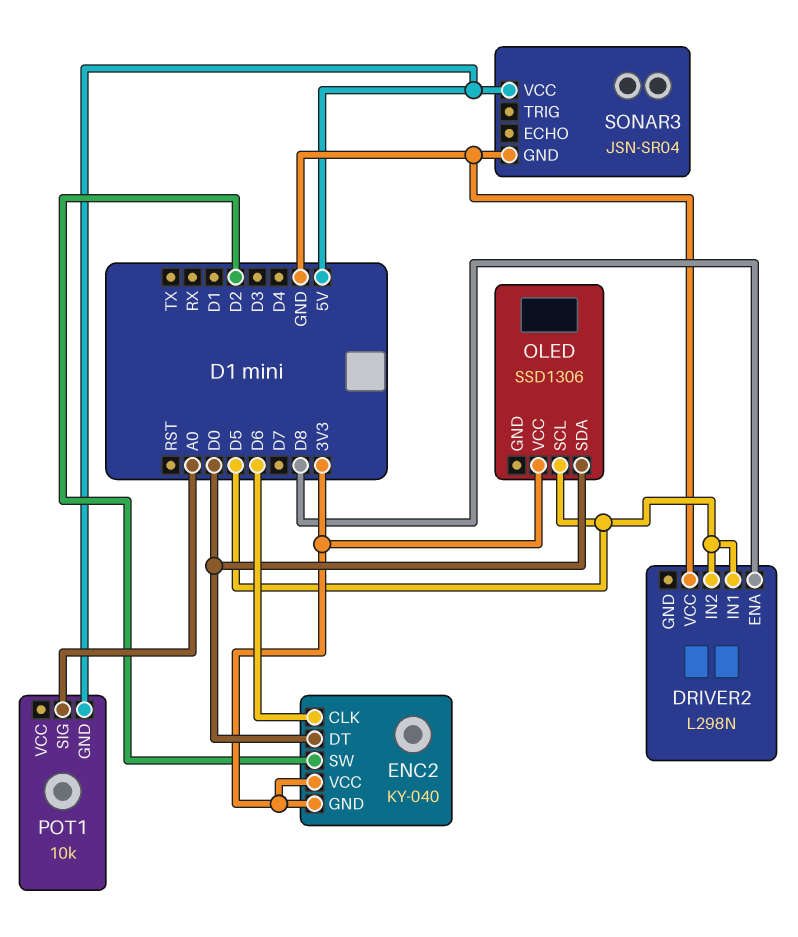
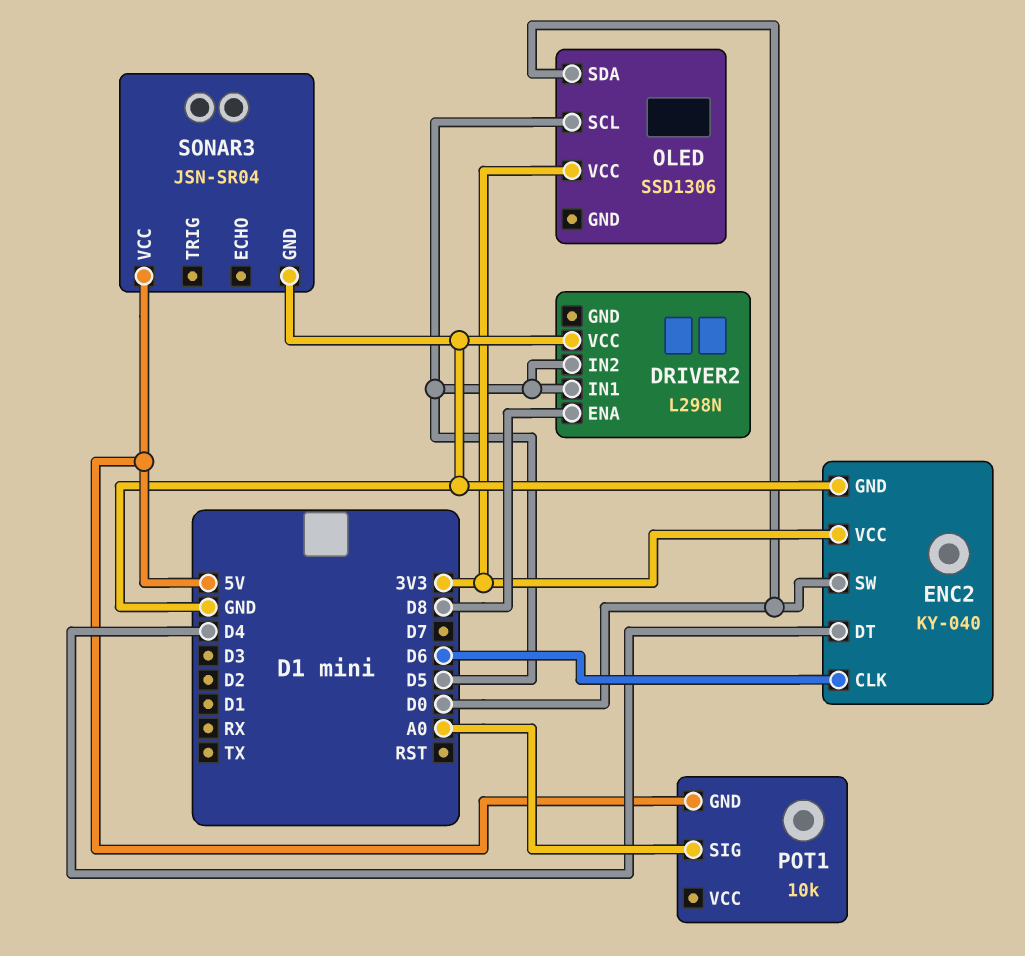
ENC2 pin DT: D0 -> D4
ENC2 pin GND: 3V3 -> GND
ENC2 pin SW: D2 -> D0

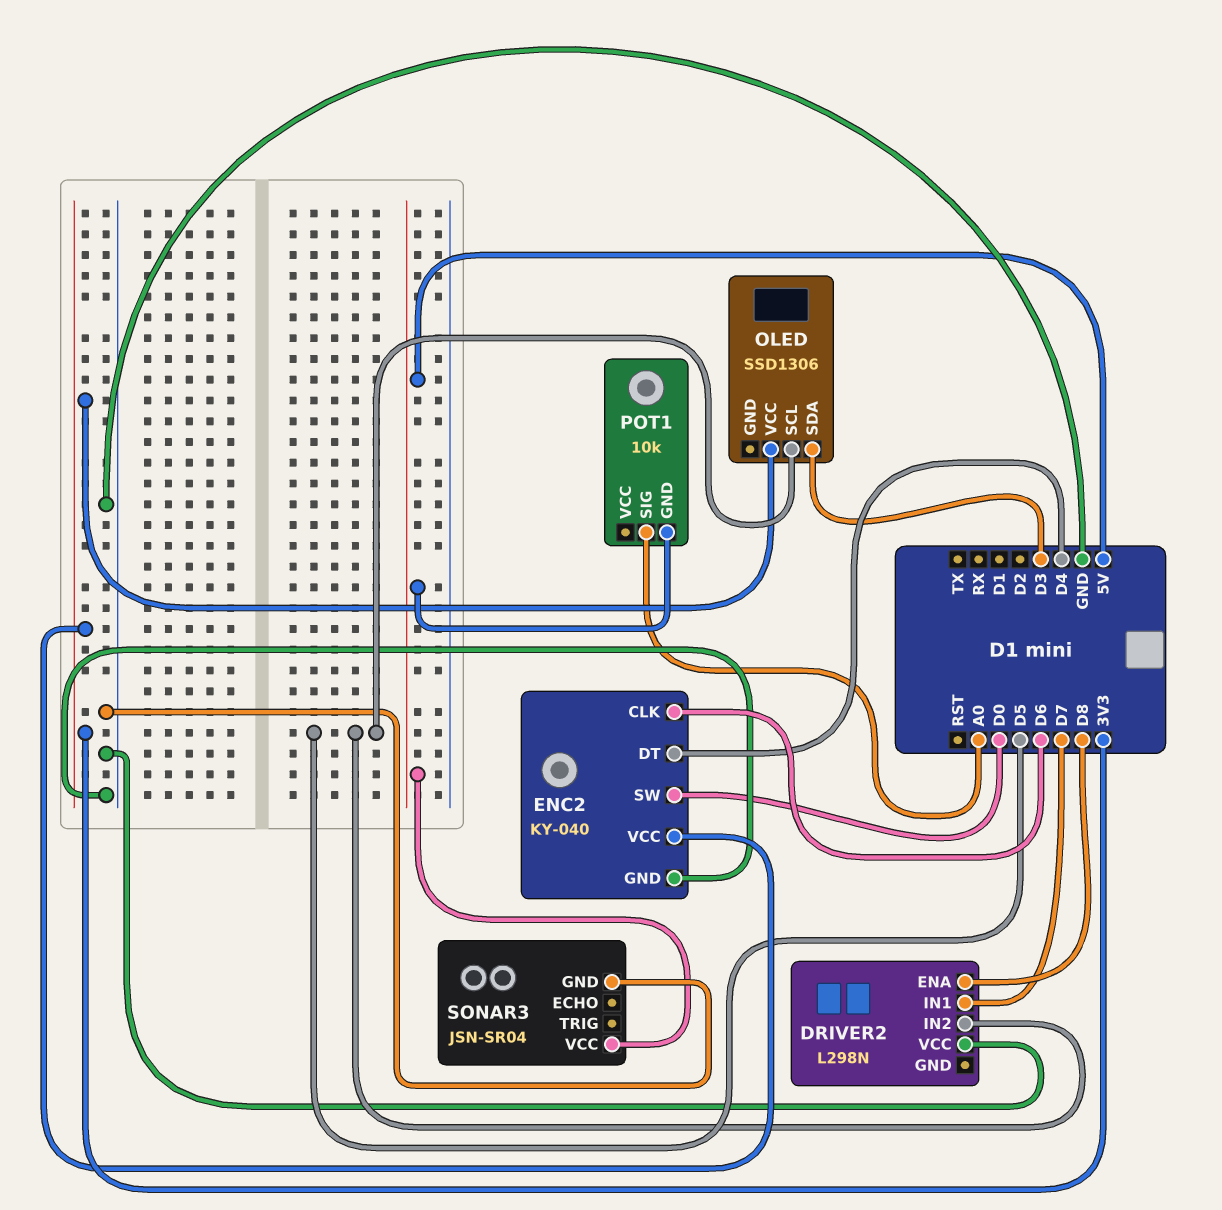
DRIVER2 pin IN1: D5 -> D7
OLED pin SDA: D0 -> D3

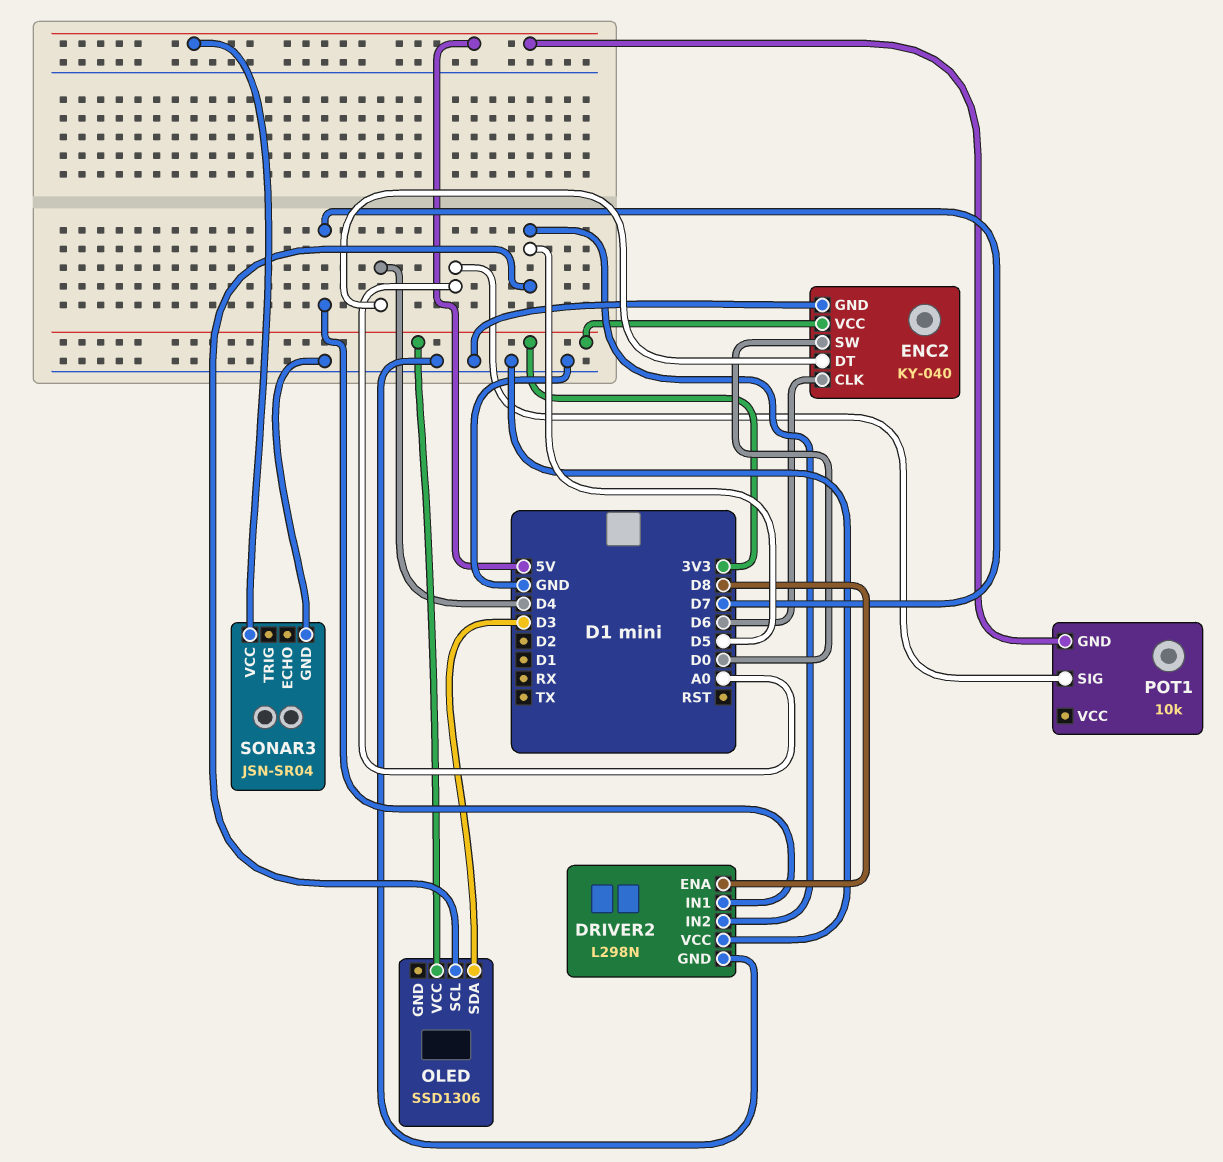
DRIVER2 pin GND: none -> GND

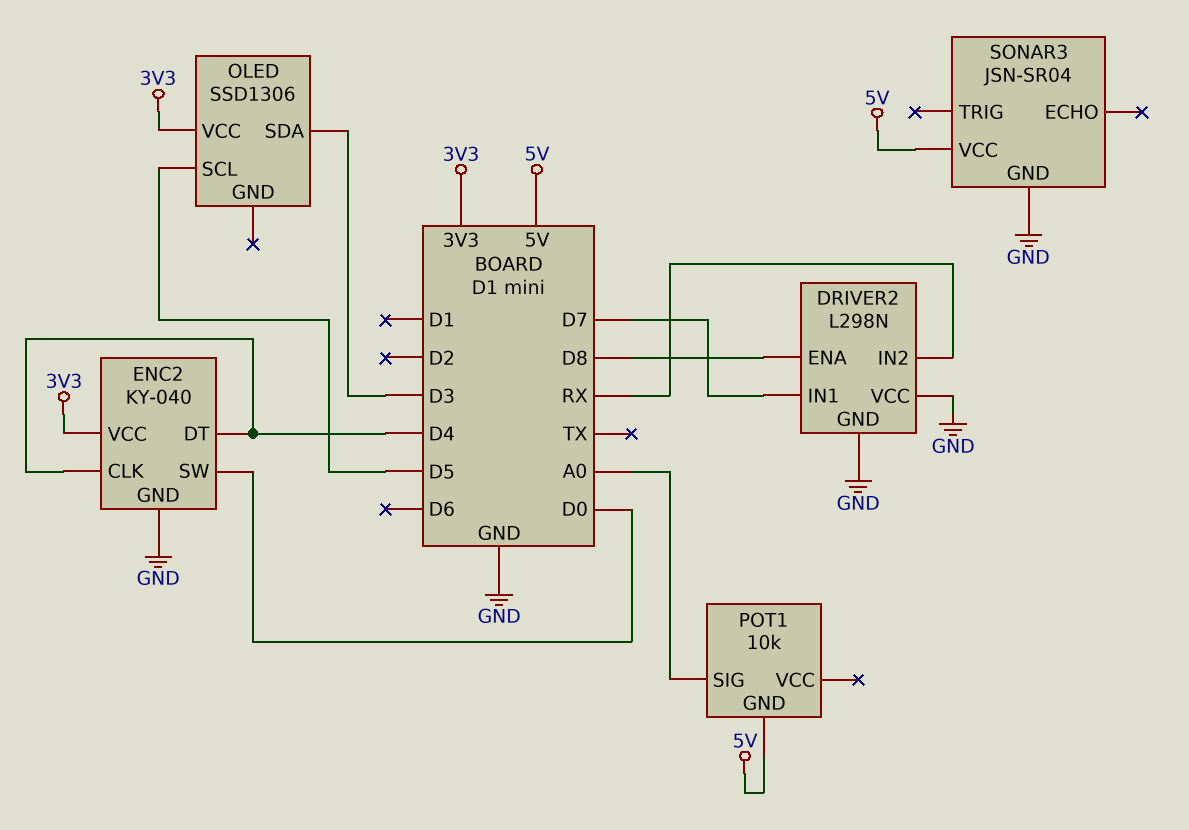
DRIVER2 pin IN2: D5 -> RX
ENC2 pin CLK: D6 -> D4

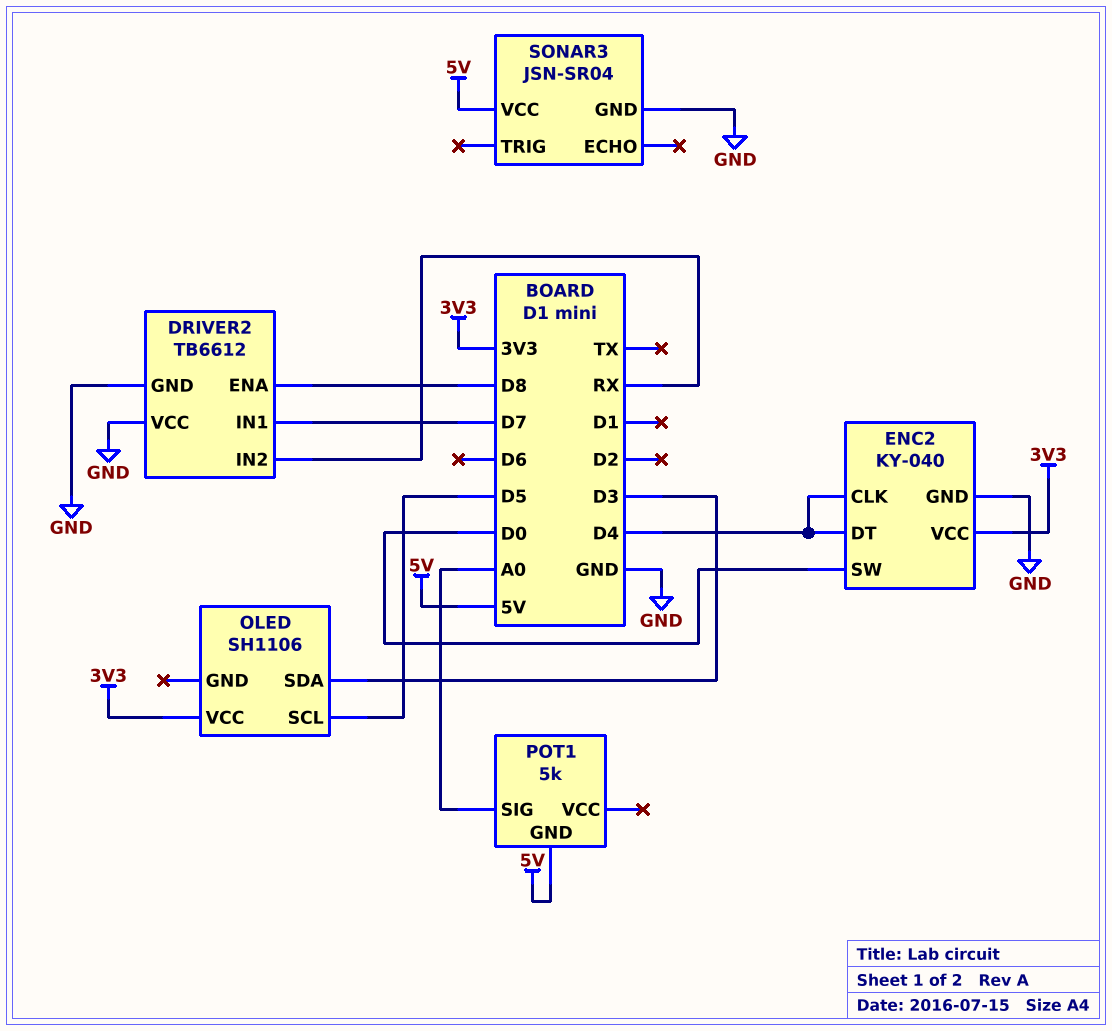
DRIVER2: L298N -> TB6612
OLED: SSD1306 -> SH1106
POT1: 10k -> 5k

